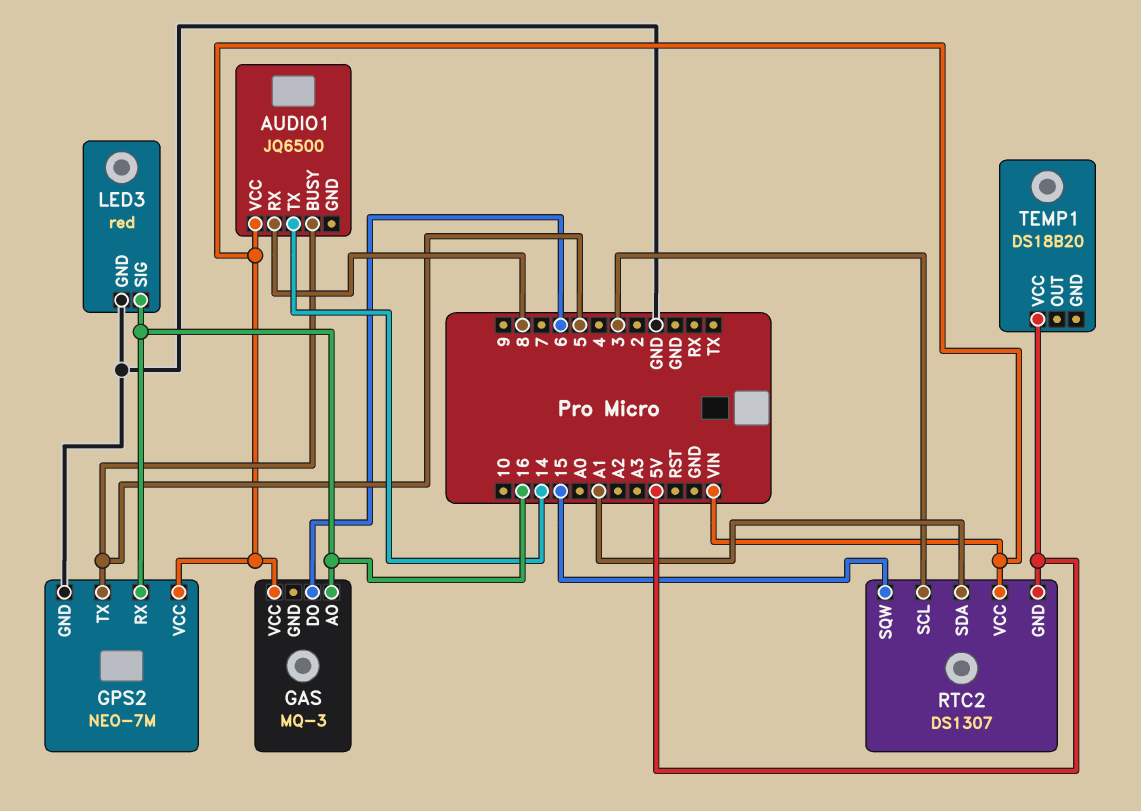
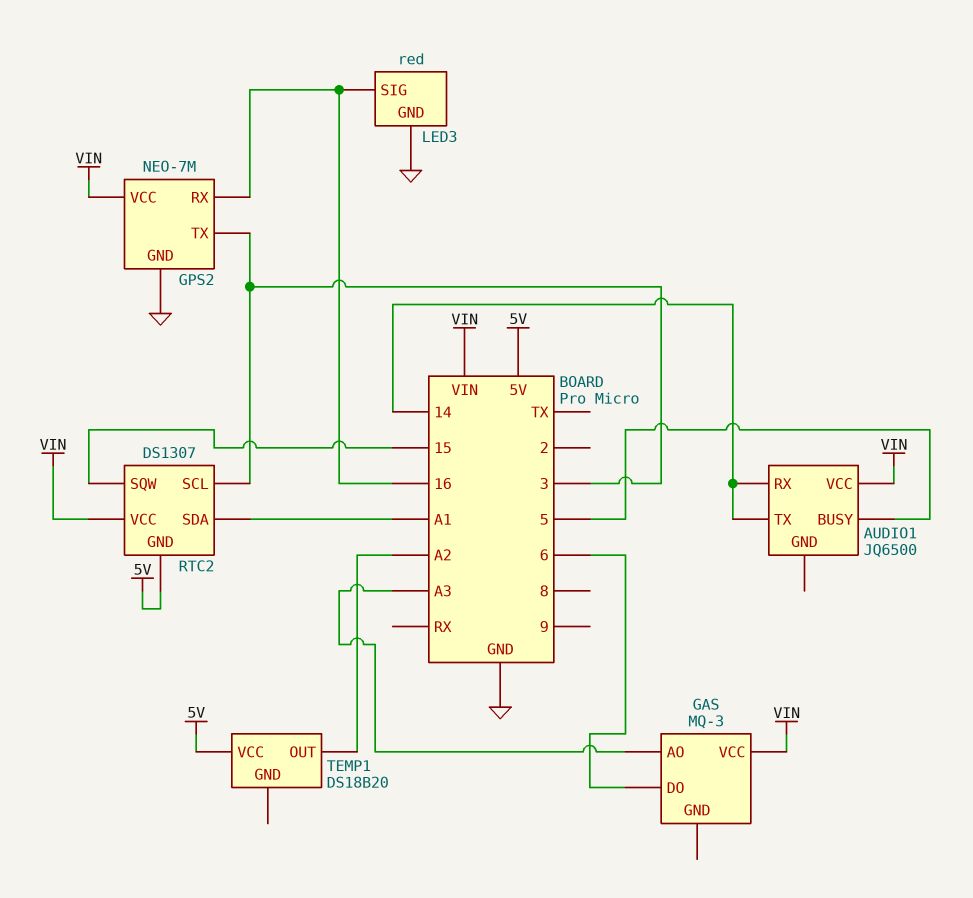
AUDIO1 pin RX: 8 -> 14
GAS pin AO: 16 -> A3
GPS2 pin TX: 5 -> 3
TEMP1 pin OUT: none -> A2

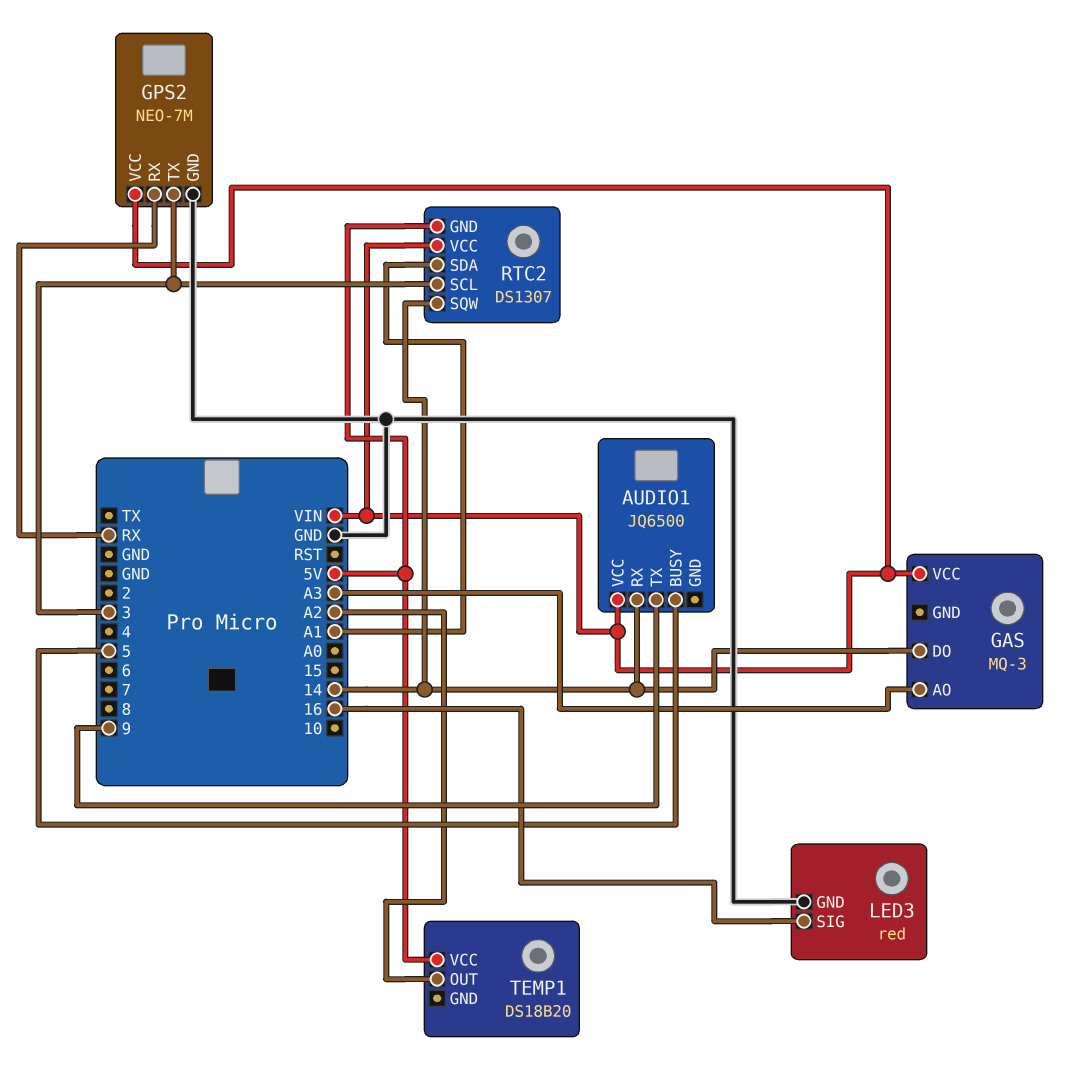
AUDIO1 pin TX: 14 -> 9
GAS pin DO: 6 -> 14
GPS2 pin RX: 16 -> RX
RTC2 pin SQW: 15 -> 14

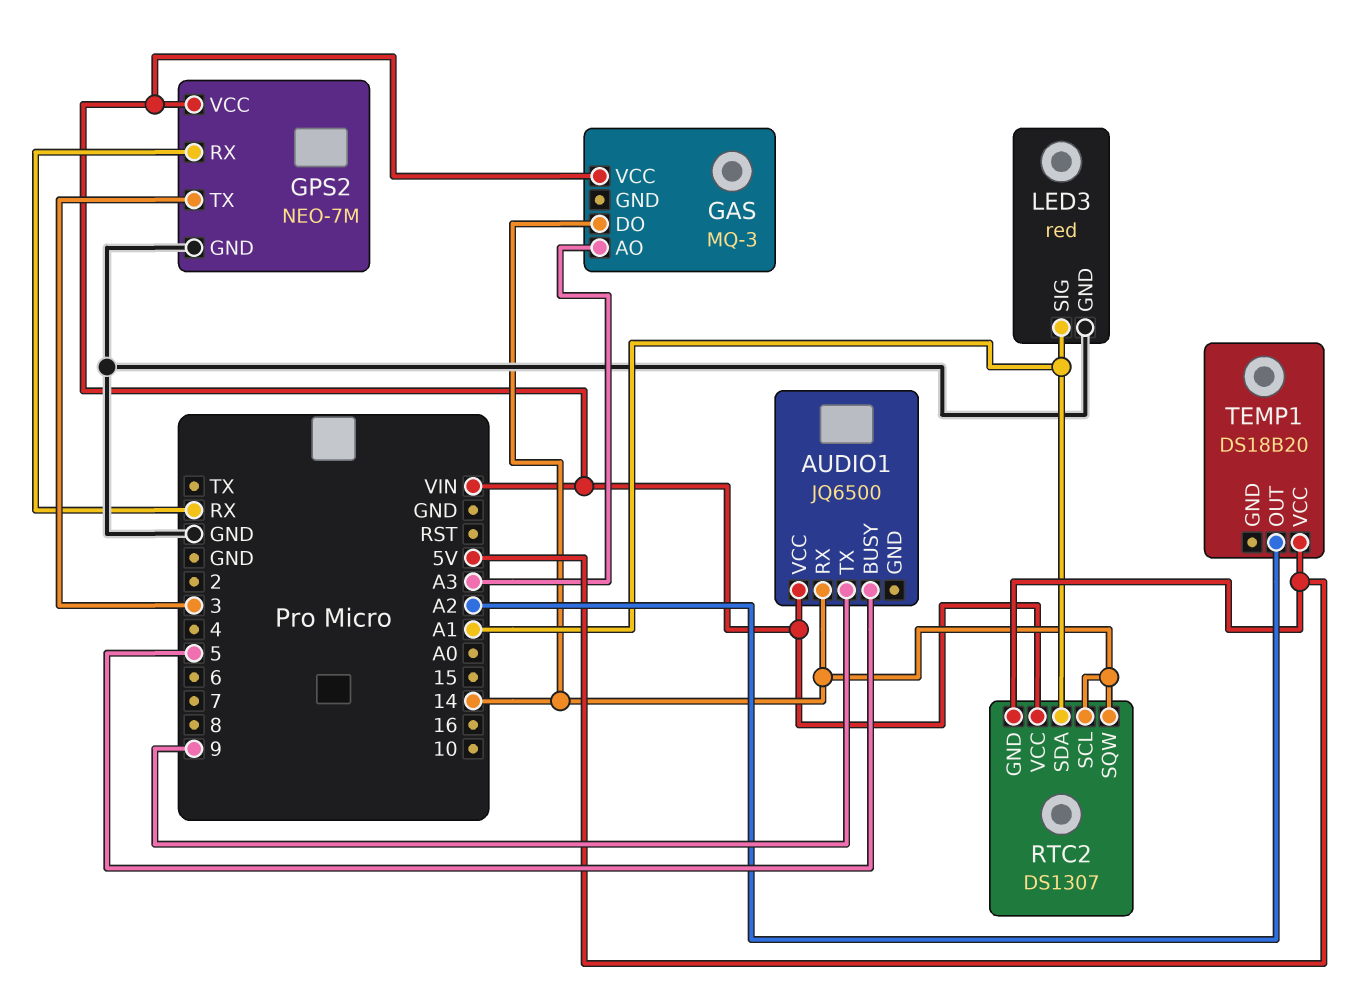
LED3 pin SIG: 16 -> A1
RTC2 pin SCL: 3 -> 14

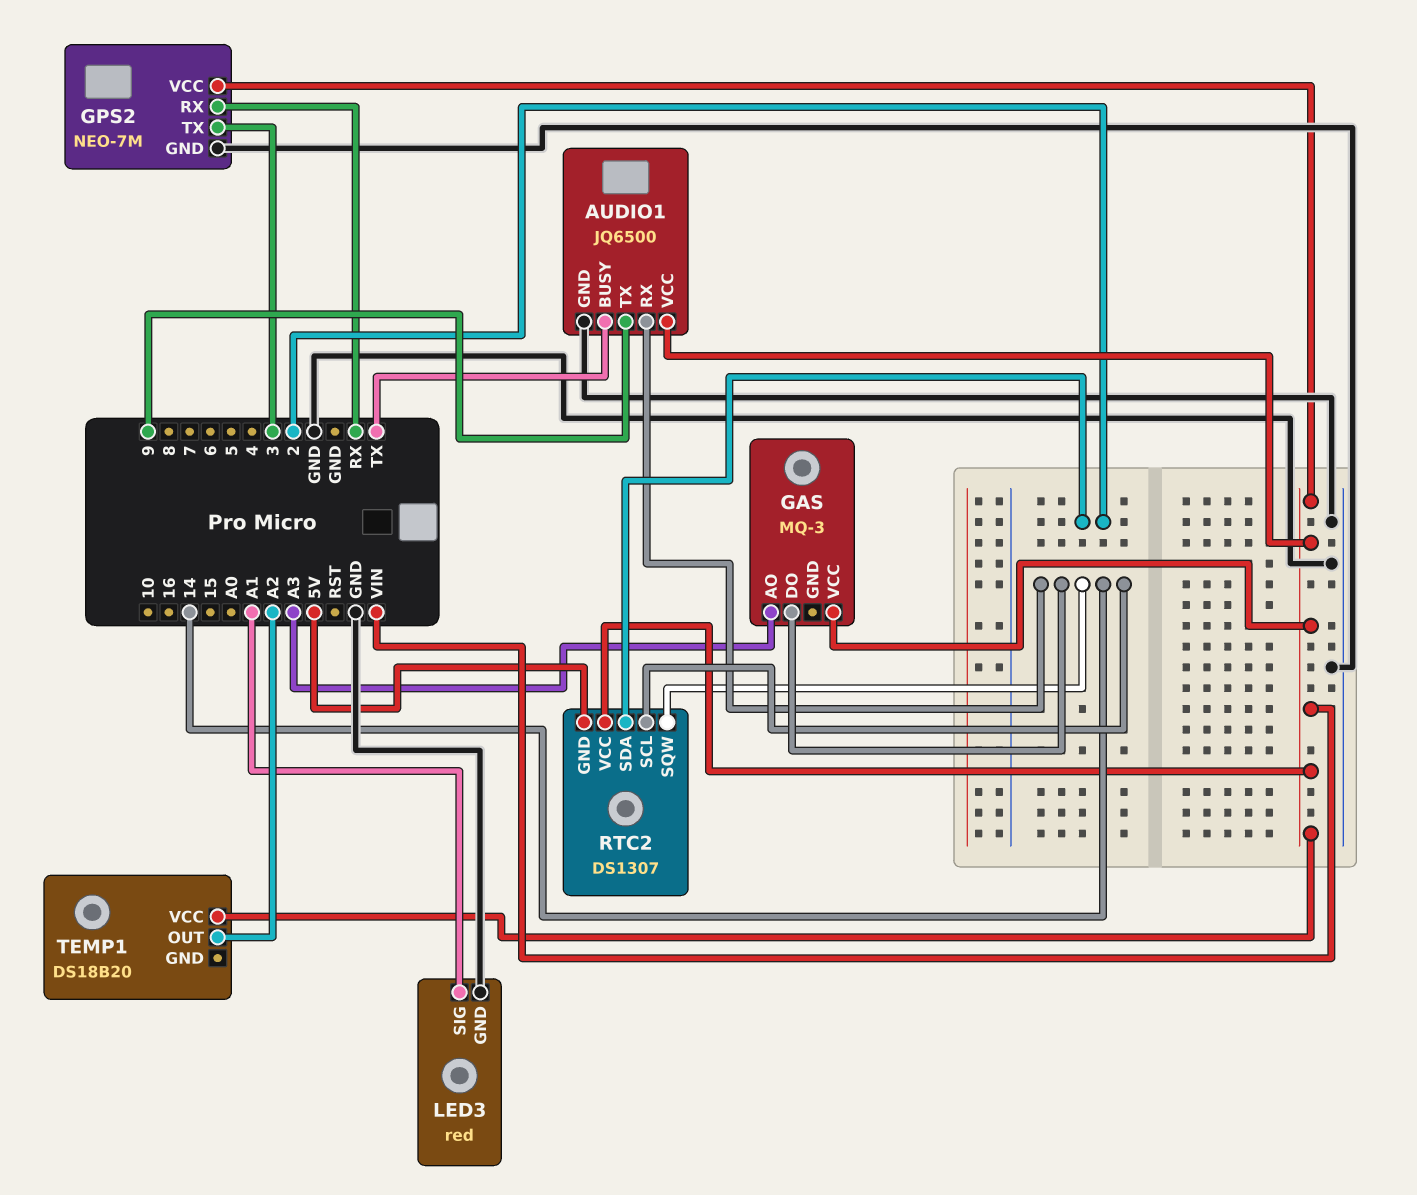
AUDIO1 pin BUSY: 5 -> TX
AUDIO1 pin GND: none -> GND
RTC2 pin SDA: A1 -> 2
TEMP1 pin VCC: 5V -> VIN

